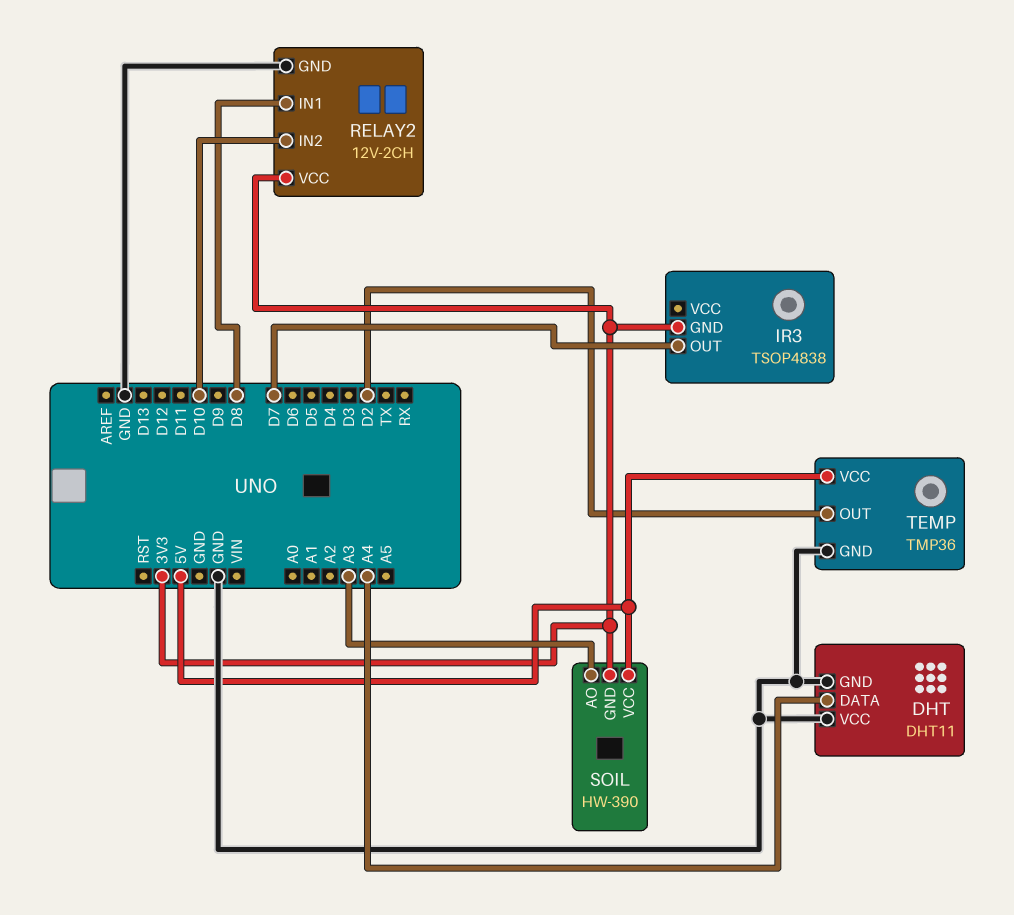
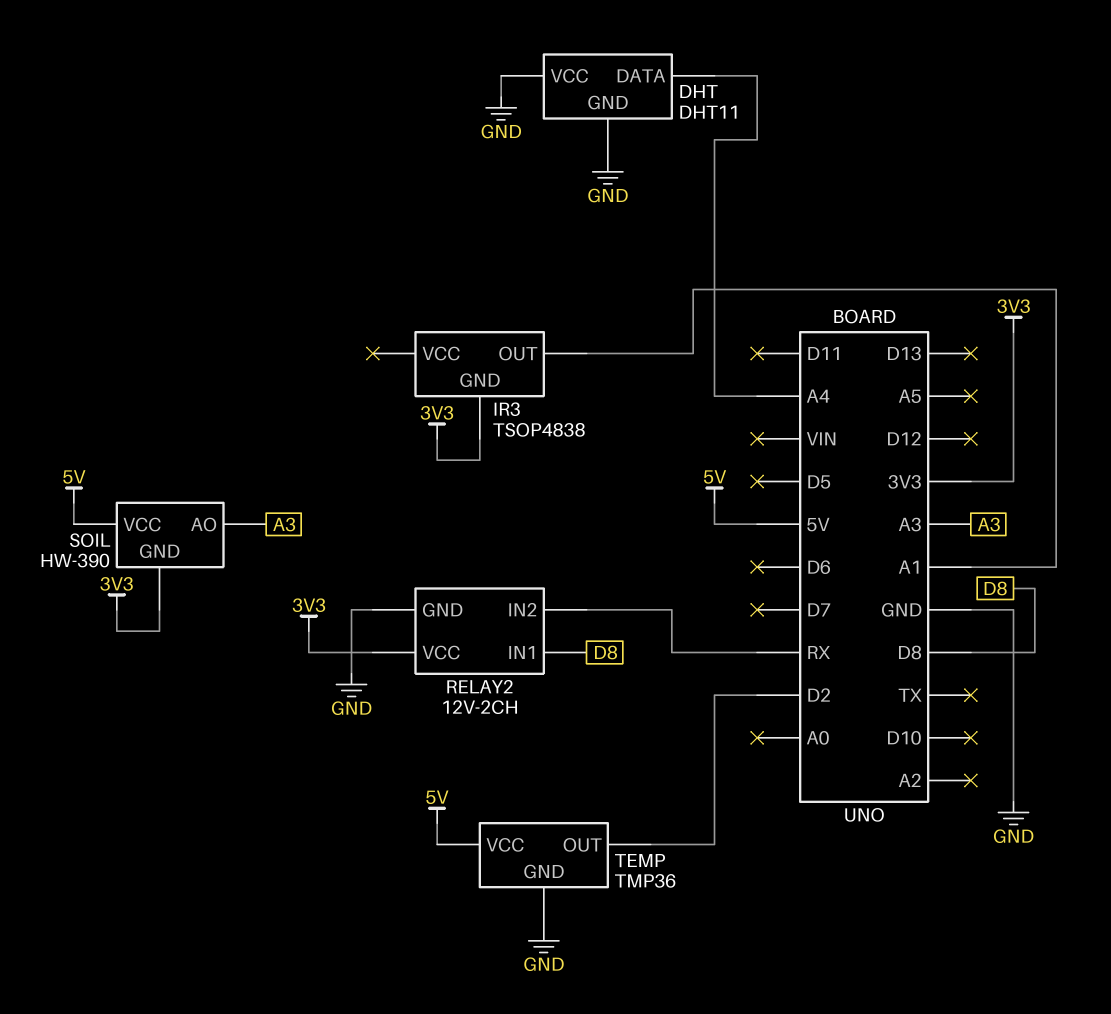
IR3 pin OUT: D7 -> A1
RELAY2 pin IN2: D10 -> RX

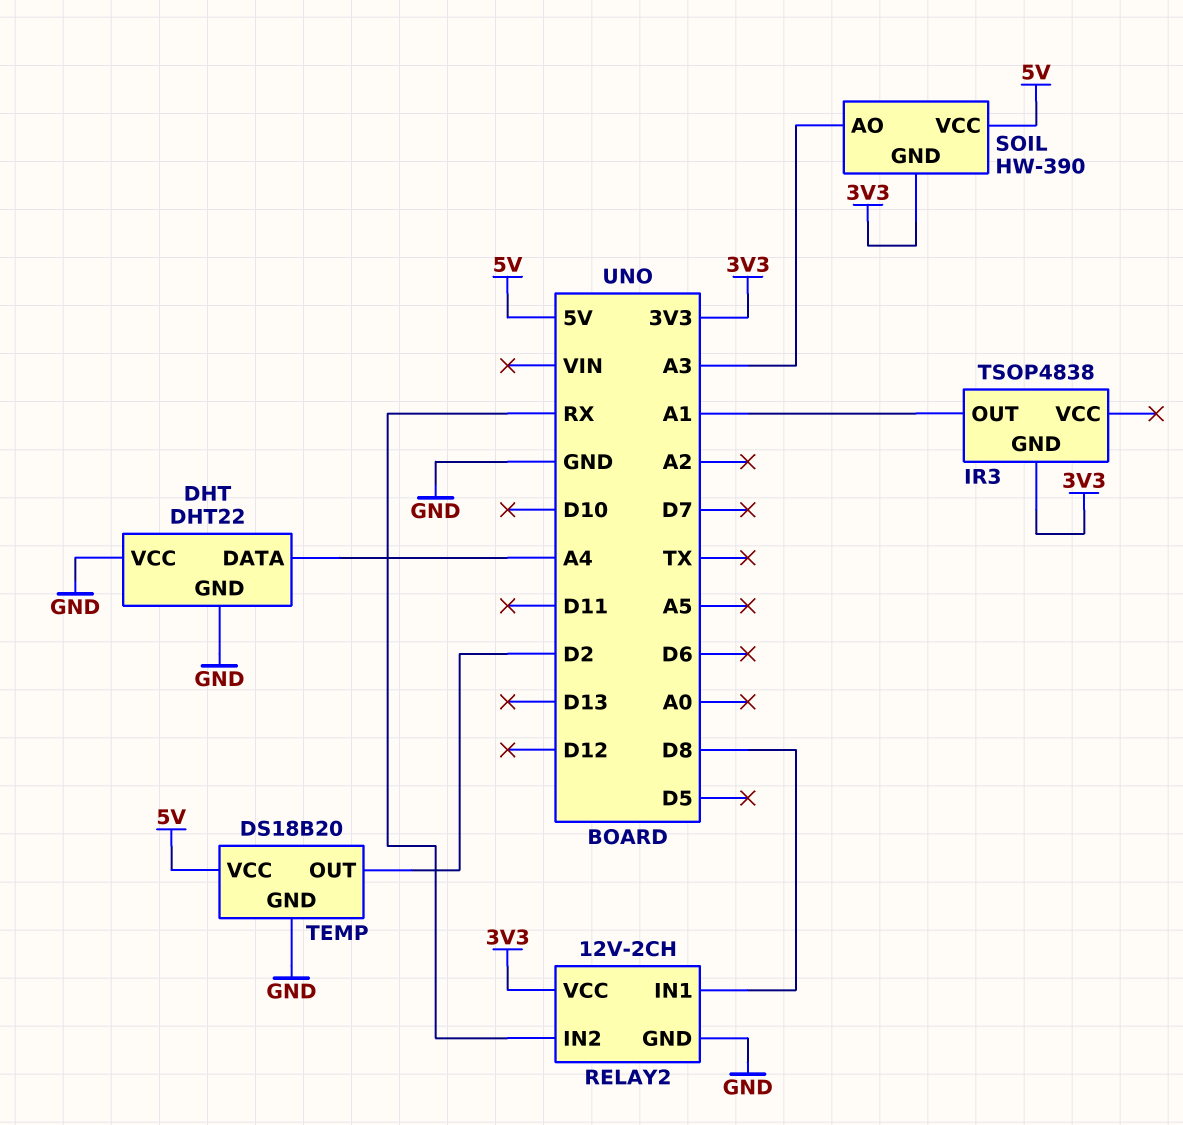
DHT: DHT11 -> DHT22
TEMP: TMP36 -> DS18B20

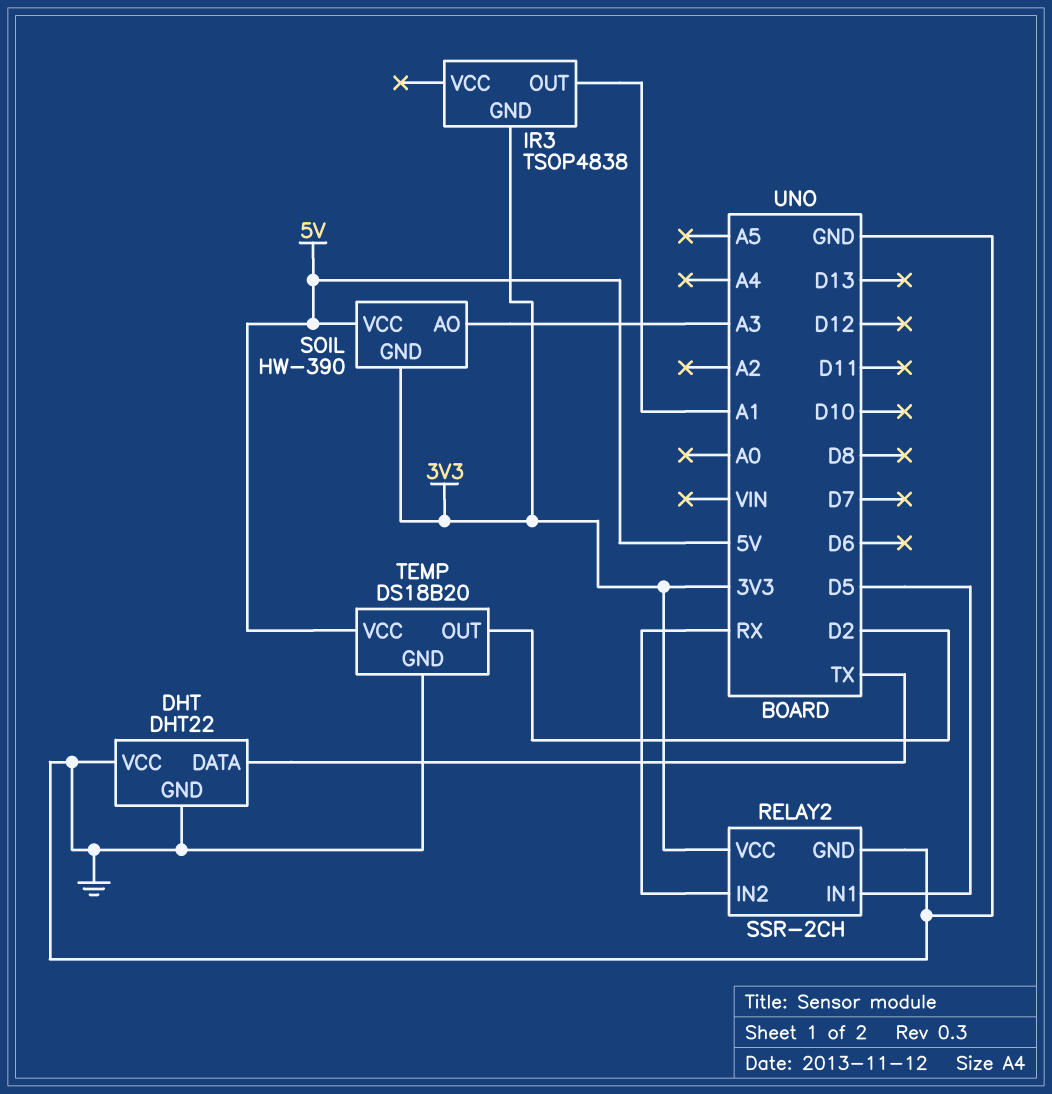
DHT pin DATA: A4 -> TX
RELAY2: 12V-2CH -> SSR-2CH
RELAY2 pin IN1: D8 -> D5

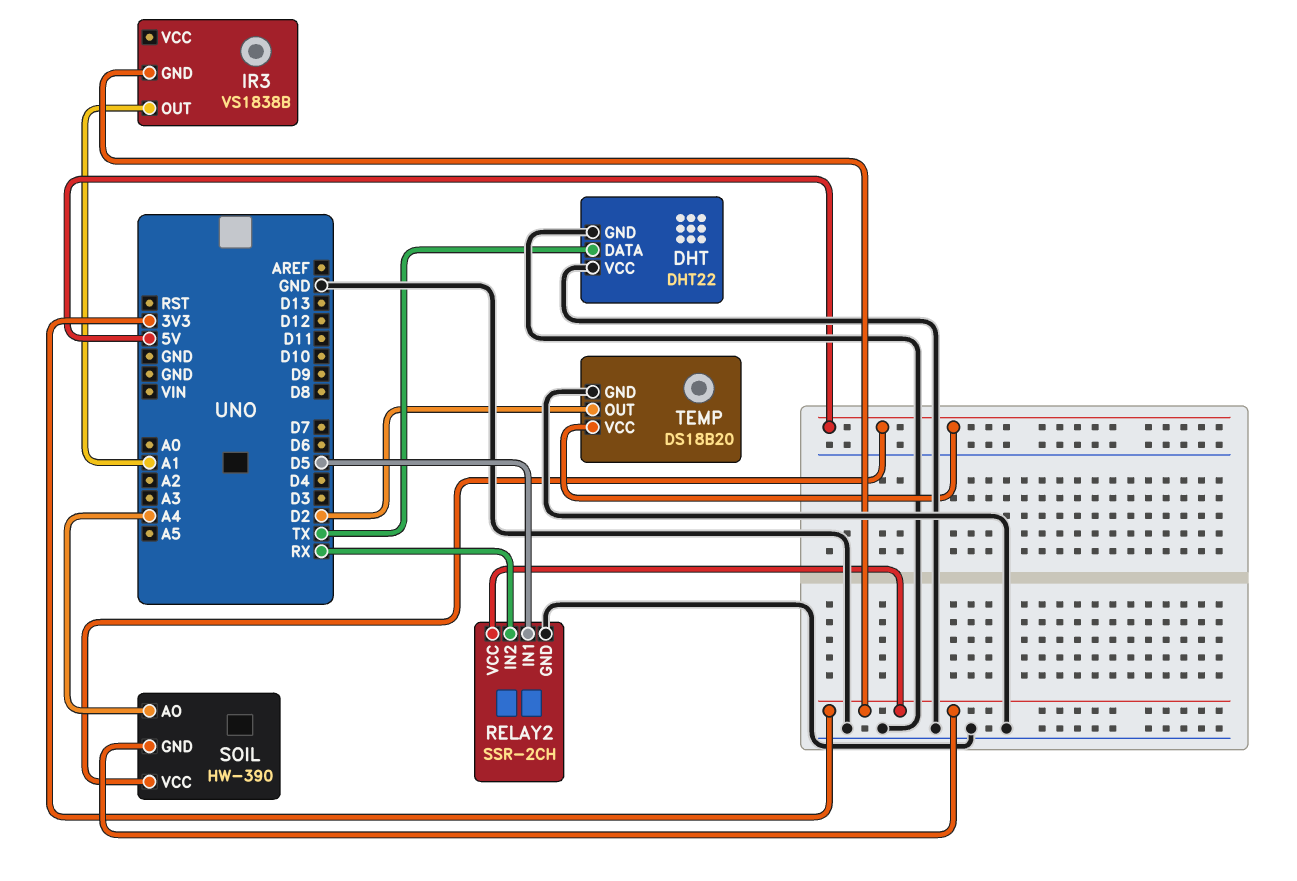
IR3: TSOP4838 -> VS1838B
SOIL pin AO: A3 -> A4

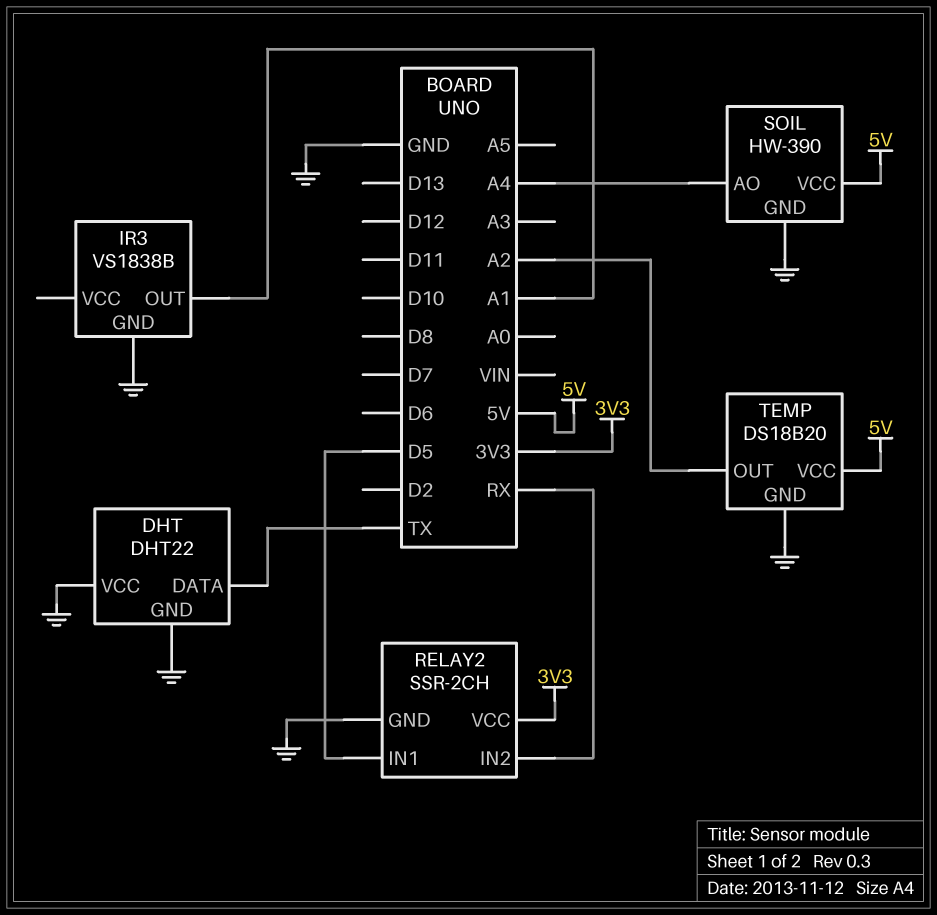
IR3 pin GND: 3V3 -> GND
SOIL pin GND: 3V3 -> GND
TEMP pin OUT: D2 -> A2

